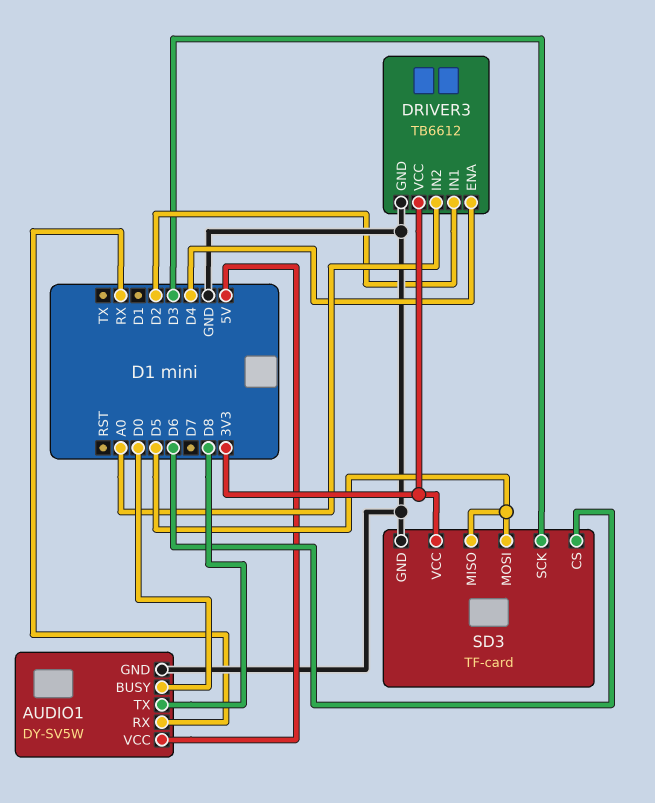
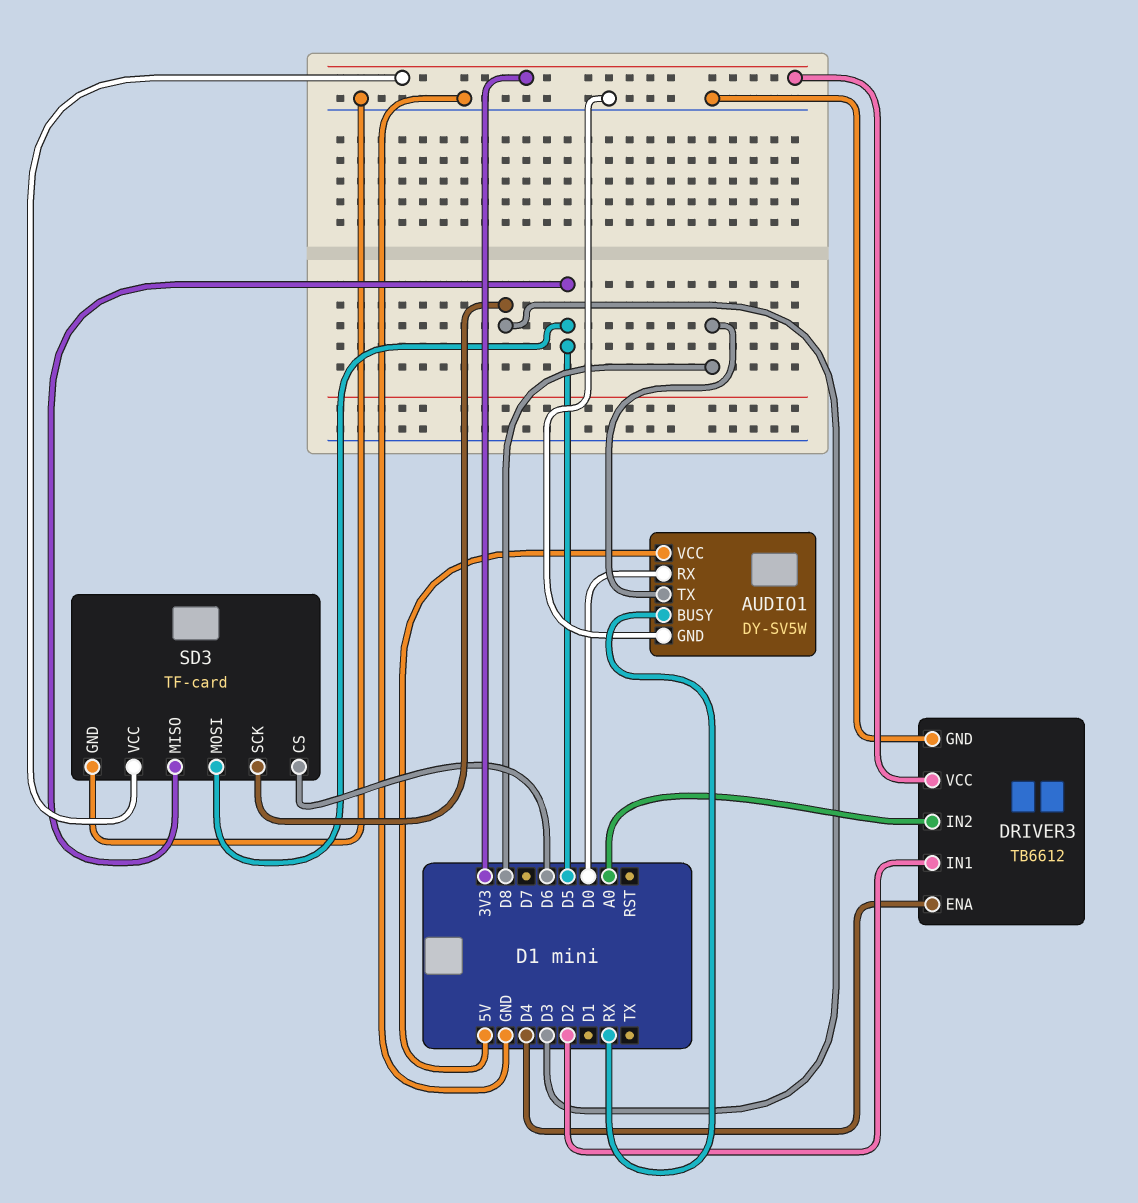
AUDIO1 pin BUSY: D0 -> RX
AUDIO1 pin RX: RX -> D0

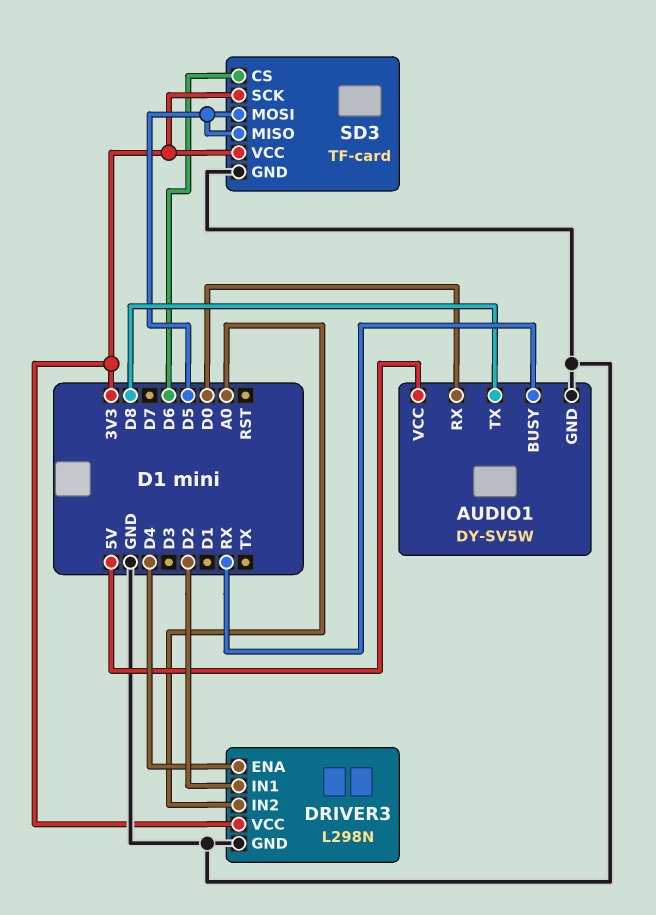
DRIVER3: TB6612 -> L298N
SD3 pin SCK: D3 -> 3V3

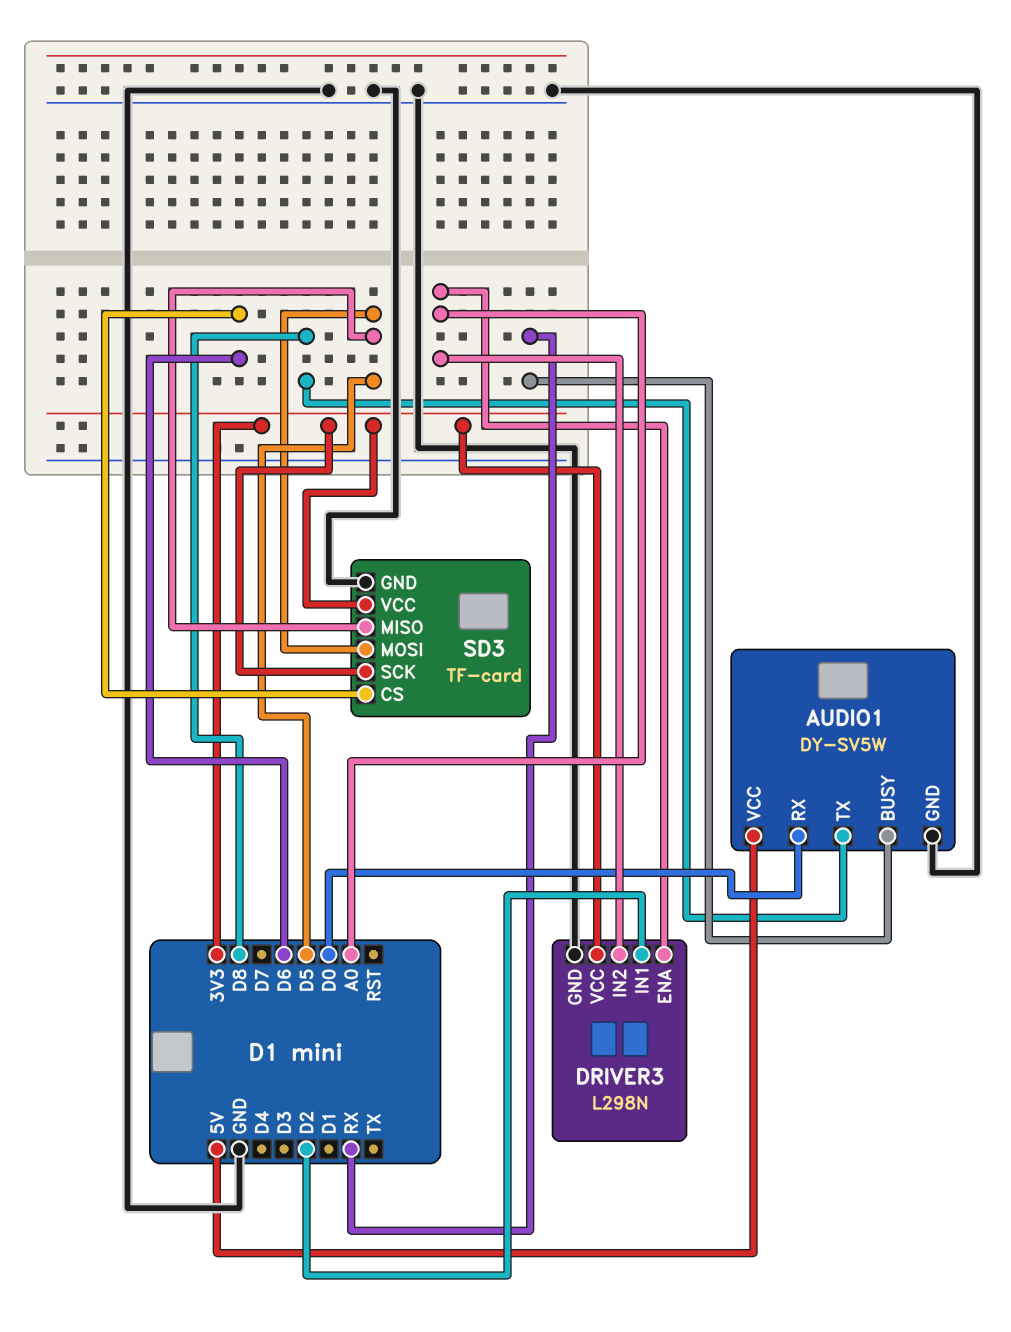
DRIVER3 pin ENA: D4 -> A0

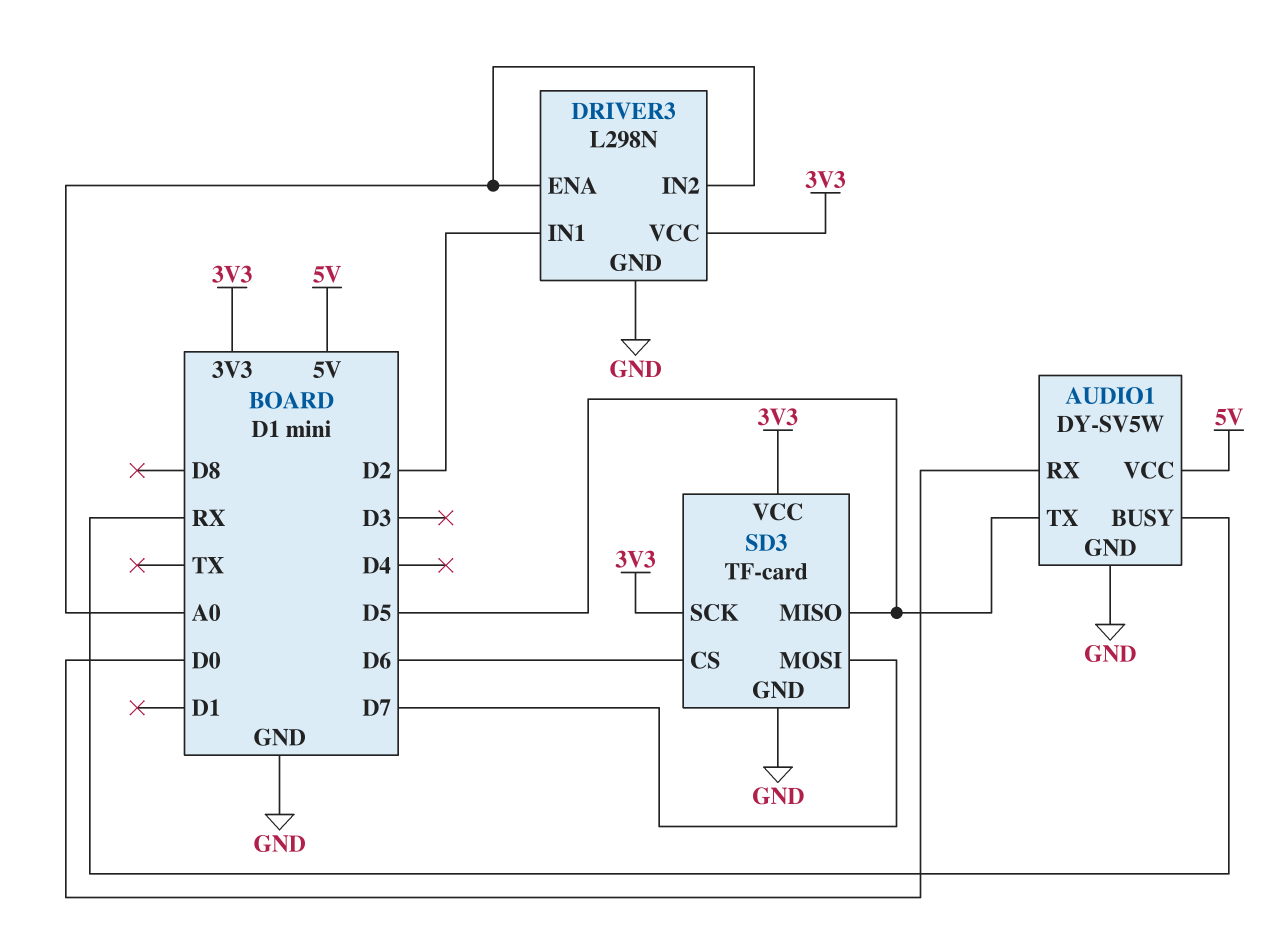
AUDIO1 pin TX: D8 -> D5
SD3 pin MOSI: D5 -> D7

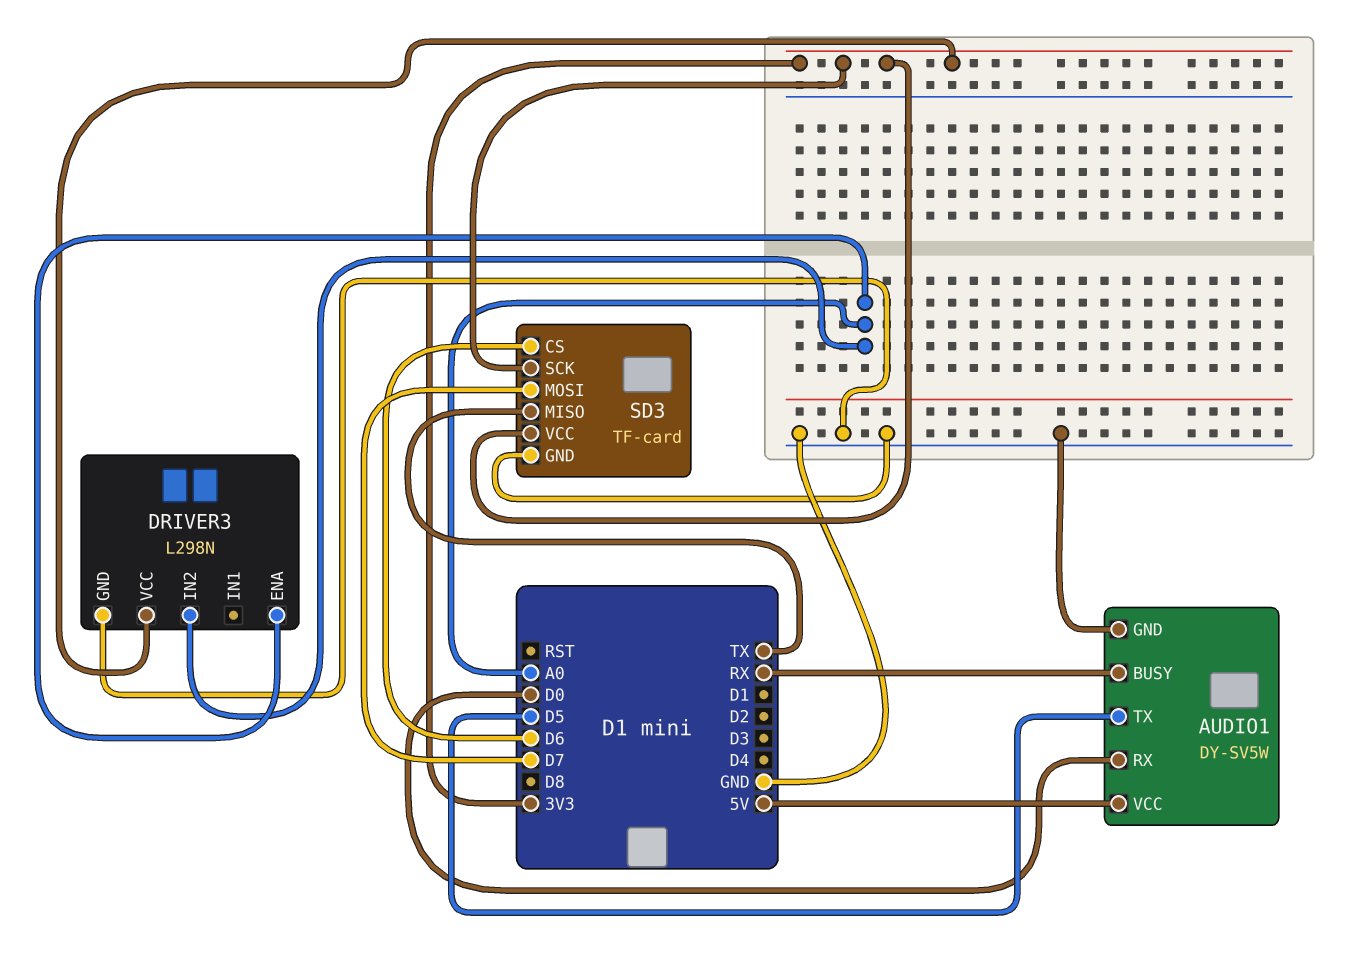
DRIVER3 pin IN1: D2 -> none
SD3 pin MISO: D5 -> TX

